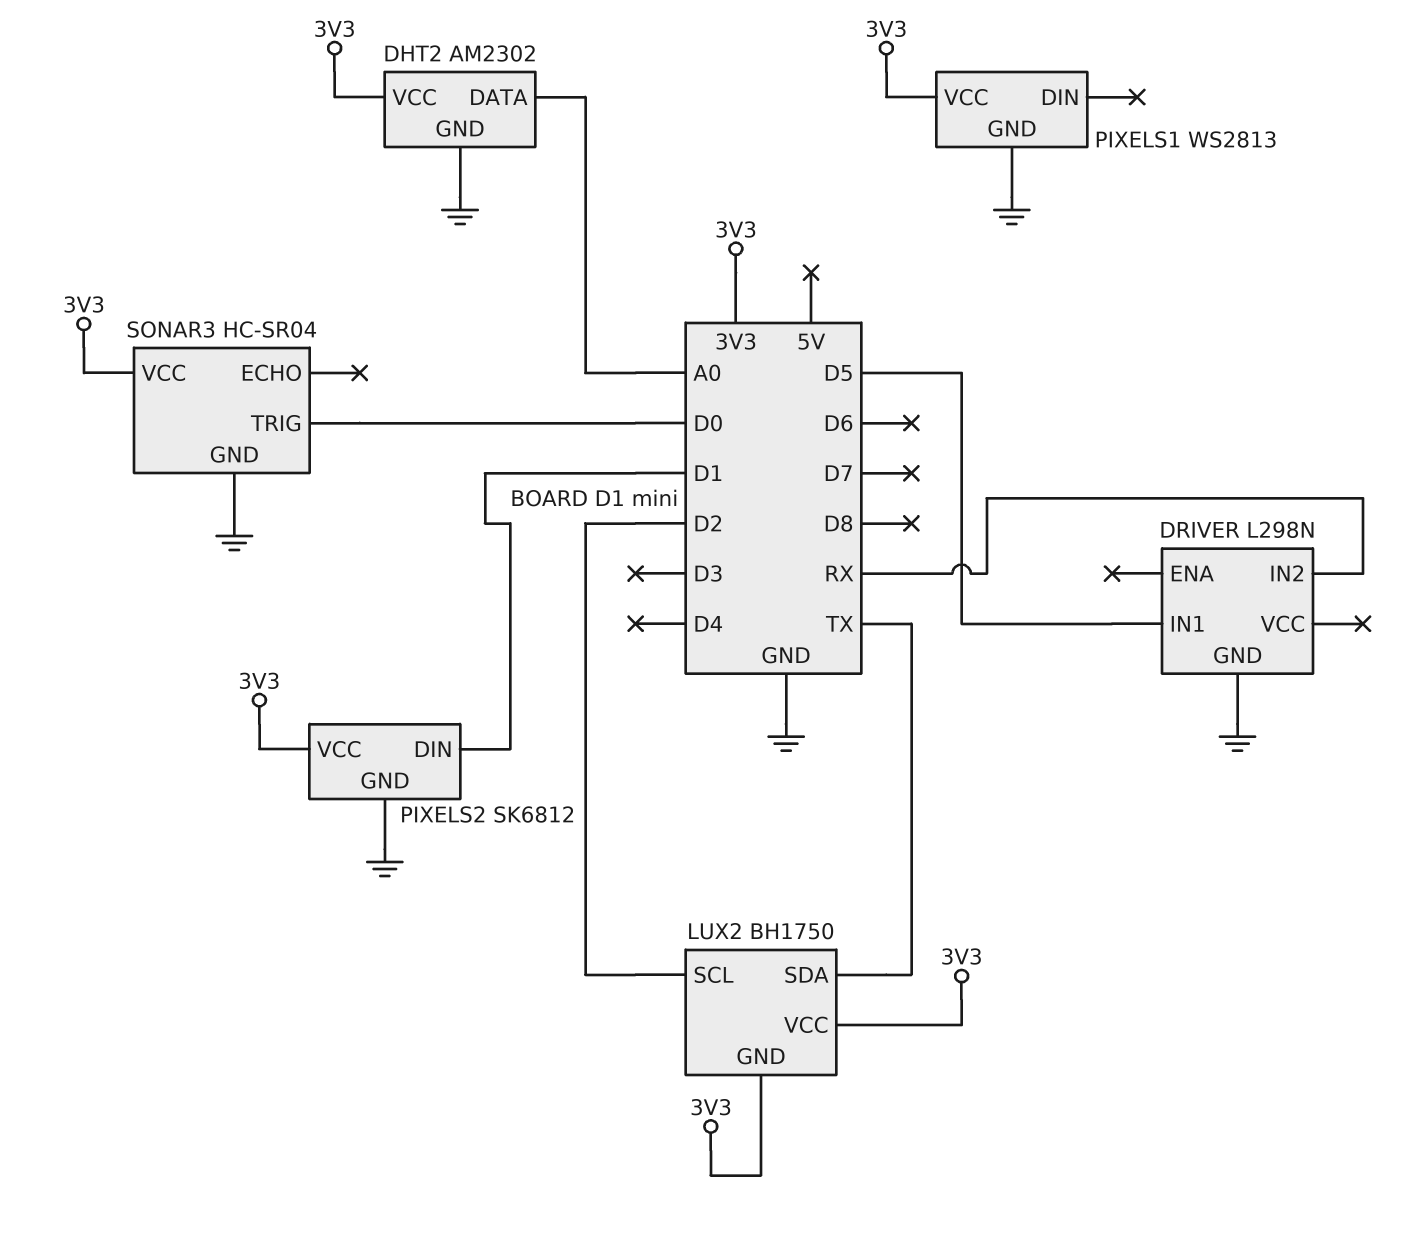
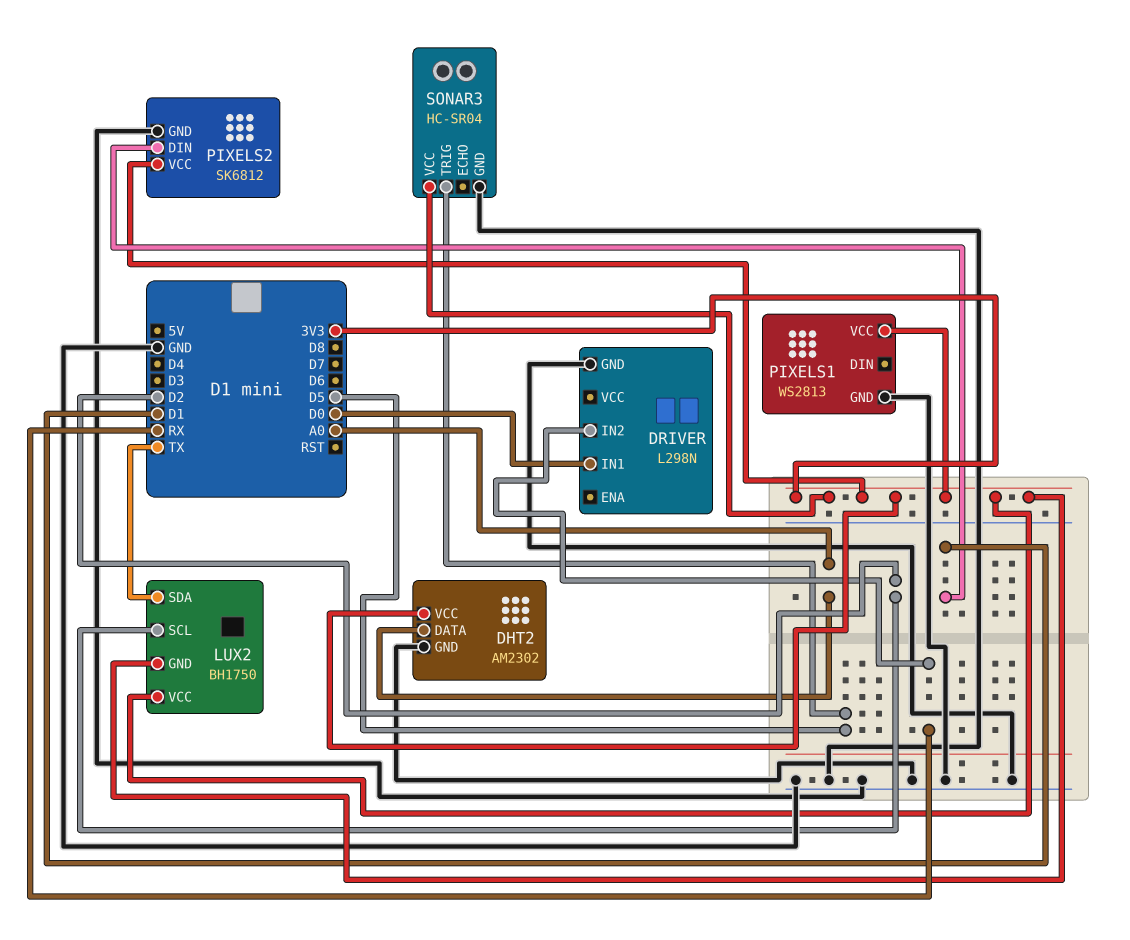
DRIVER pin IN1: D5 -> D0
SONAR3 pin TRIG: D0 -> D5

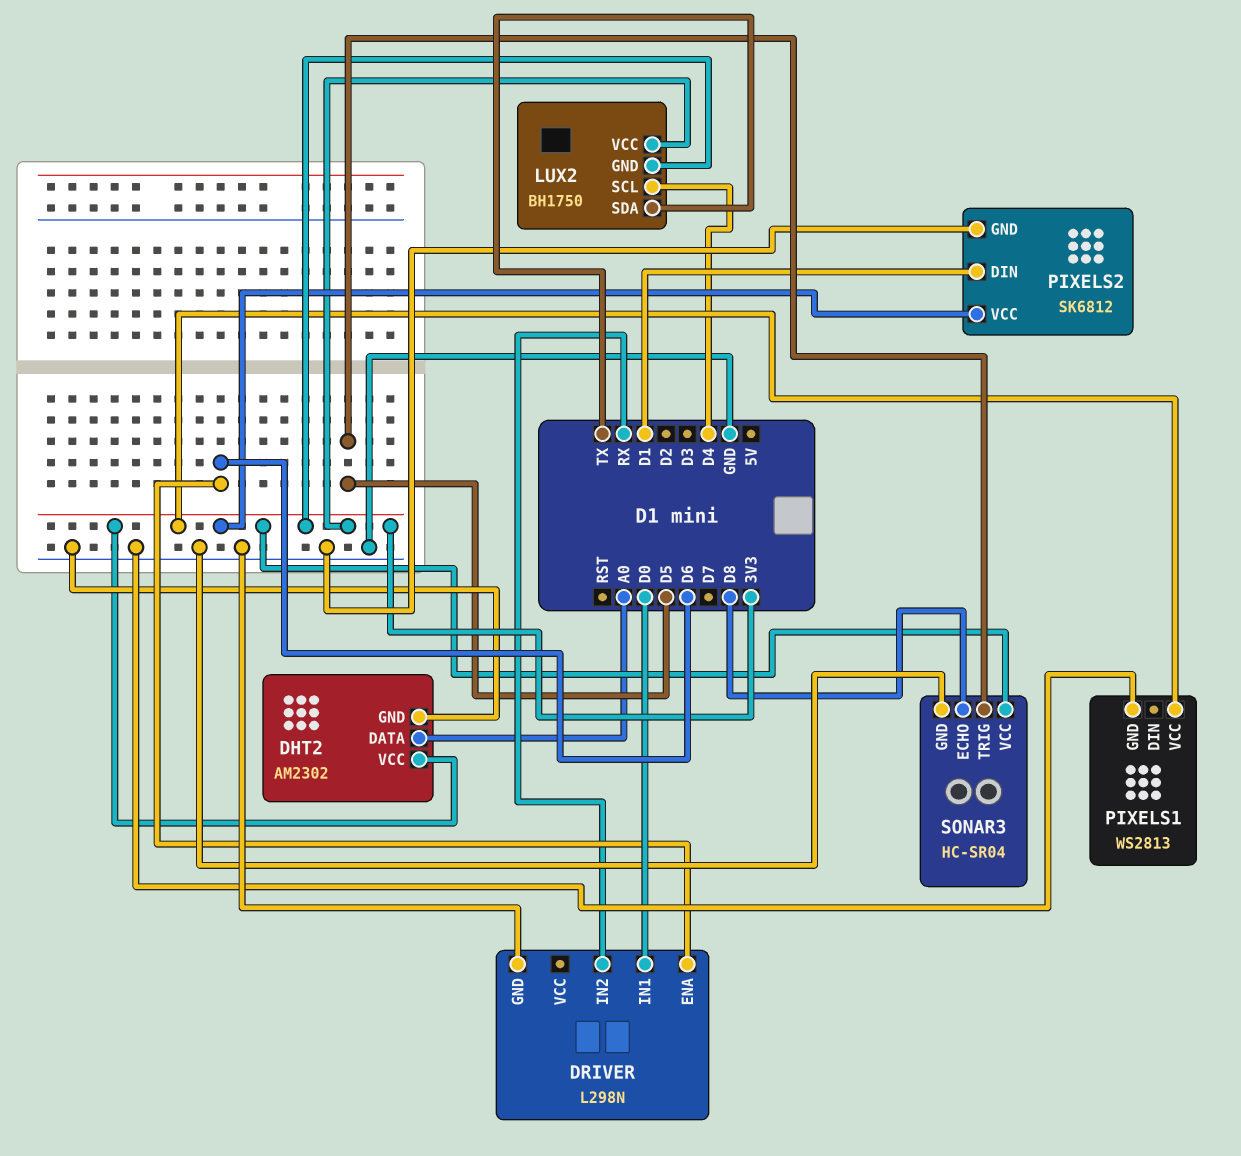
DRIVER pin ENA: none -> D6
LUX2 pin SCL: D2 -> D4
SONAR3 pin ECHO: none -> D8

